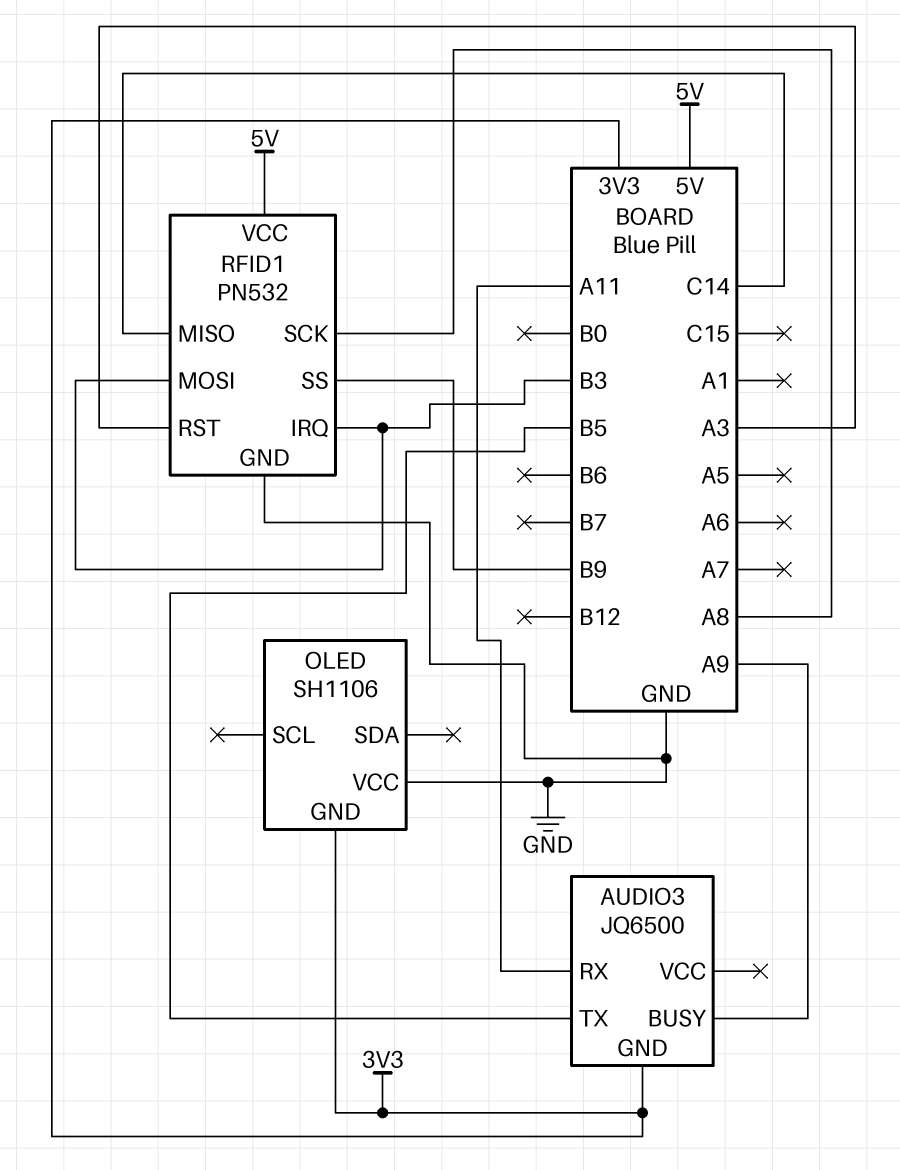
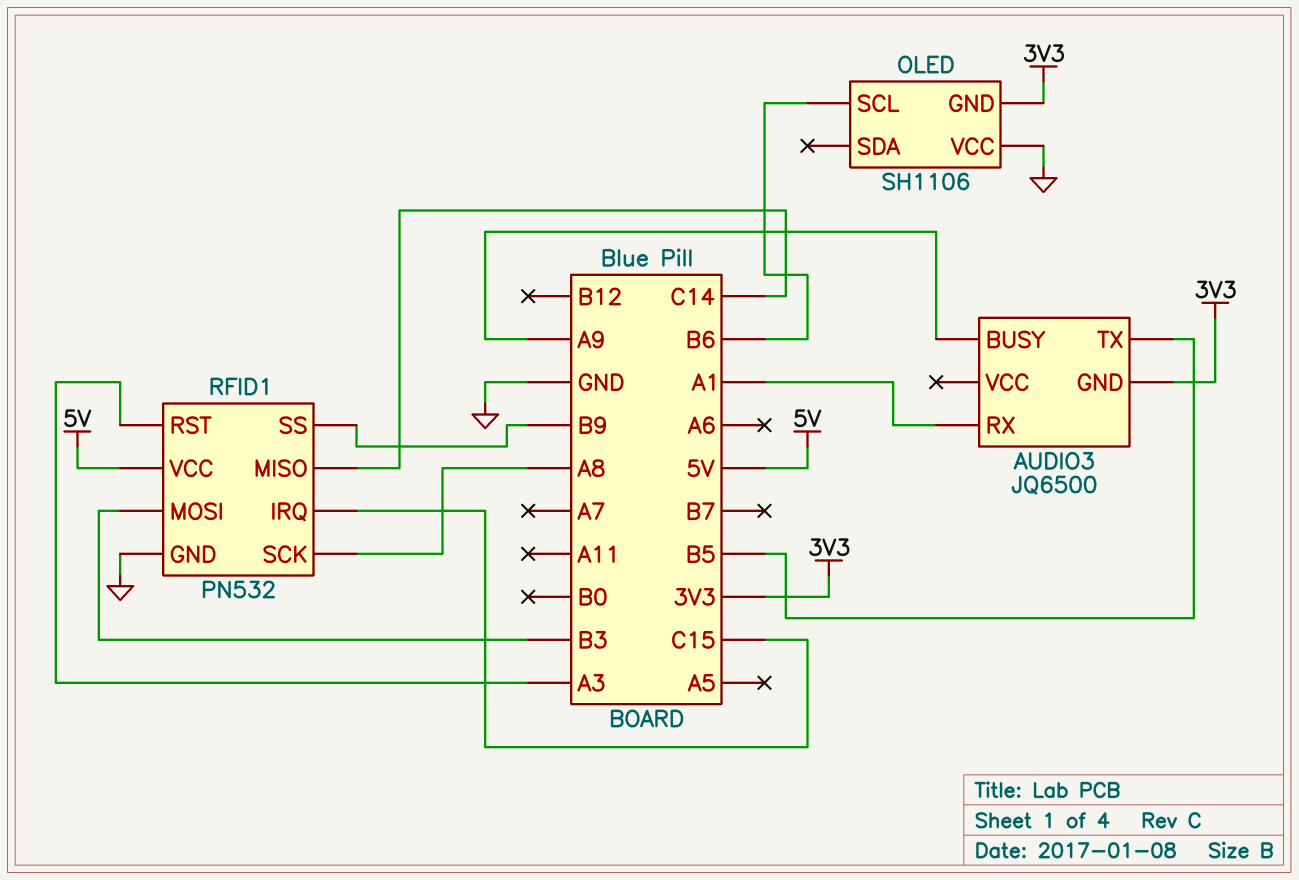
AUDIO3 pin RX: A11 -> A1
OLED pin SCL: none -> B6
RFID1 pin IRQ: B3 -> C15

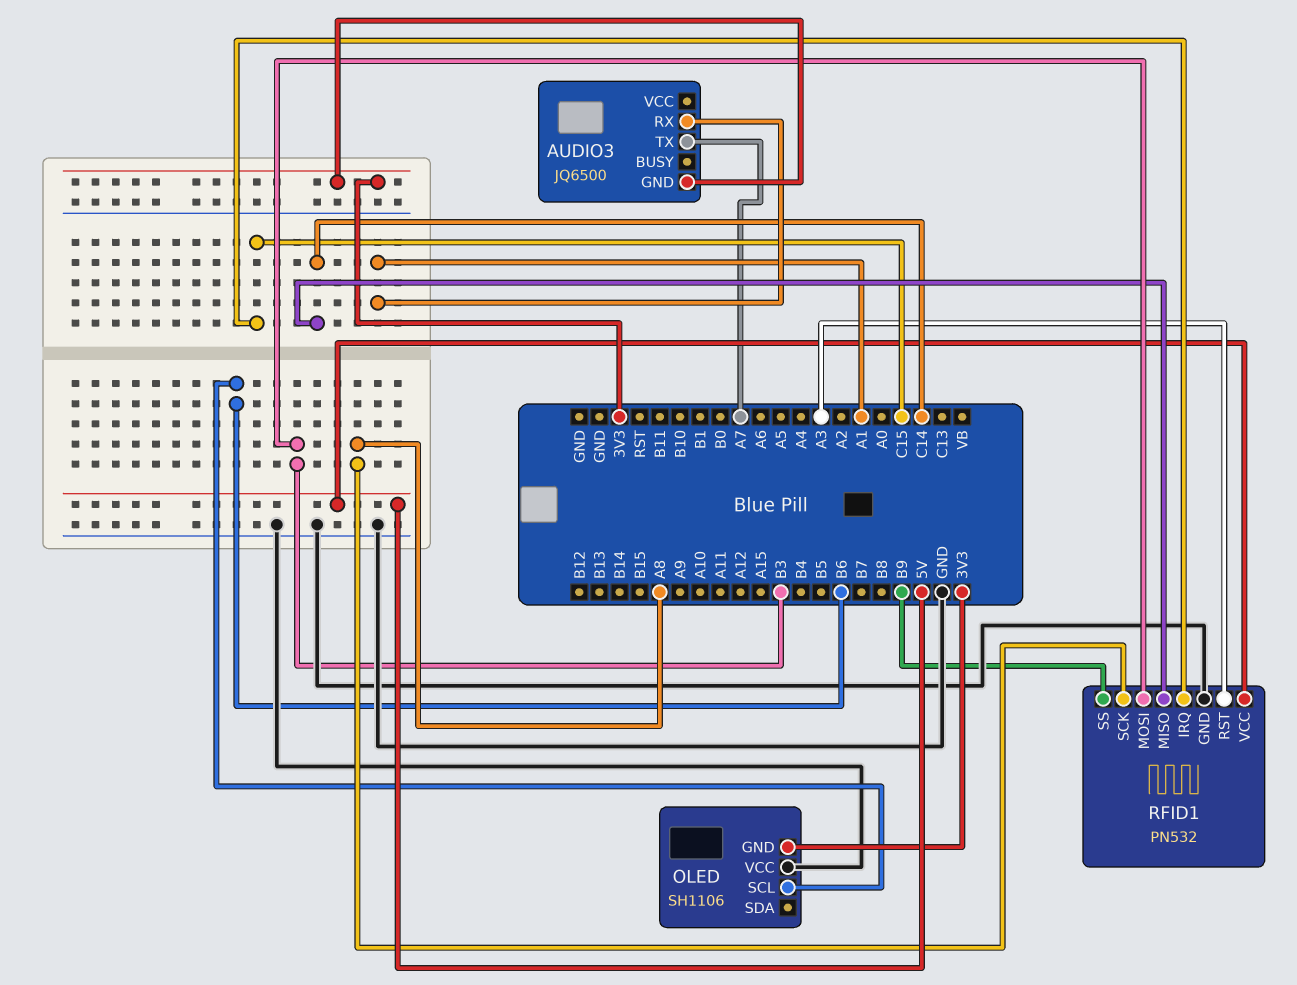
AUDIO3 pin BUSY: A9 -> none
AUDIO3 pin TX: B5 -> A7

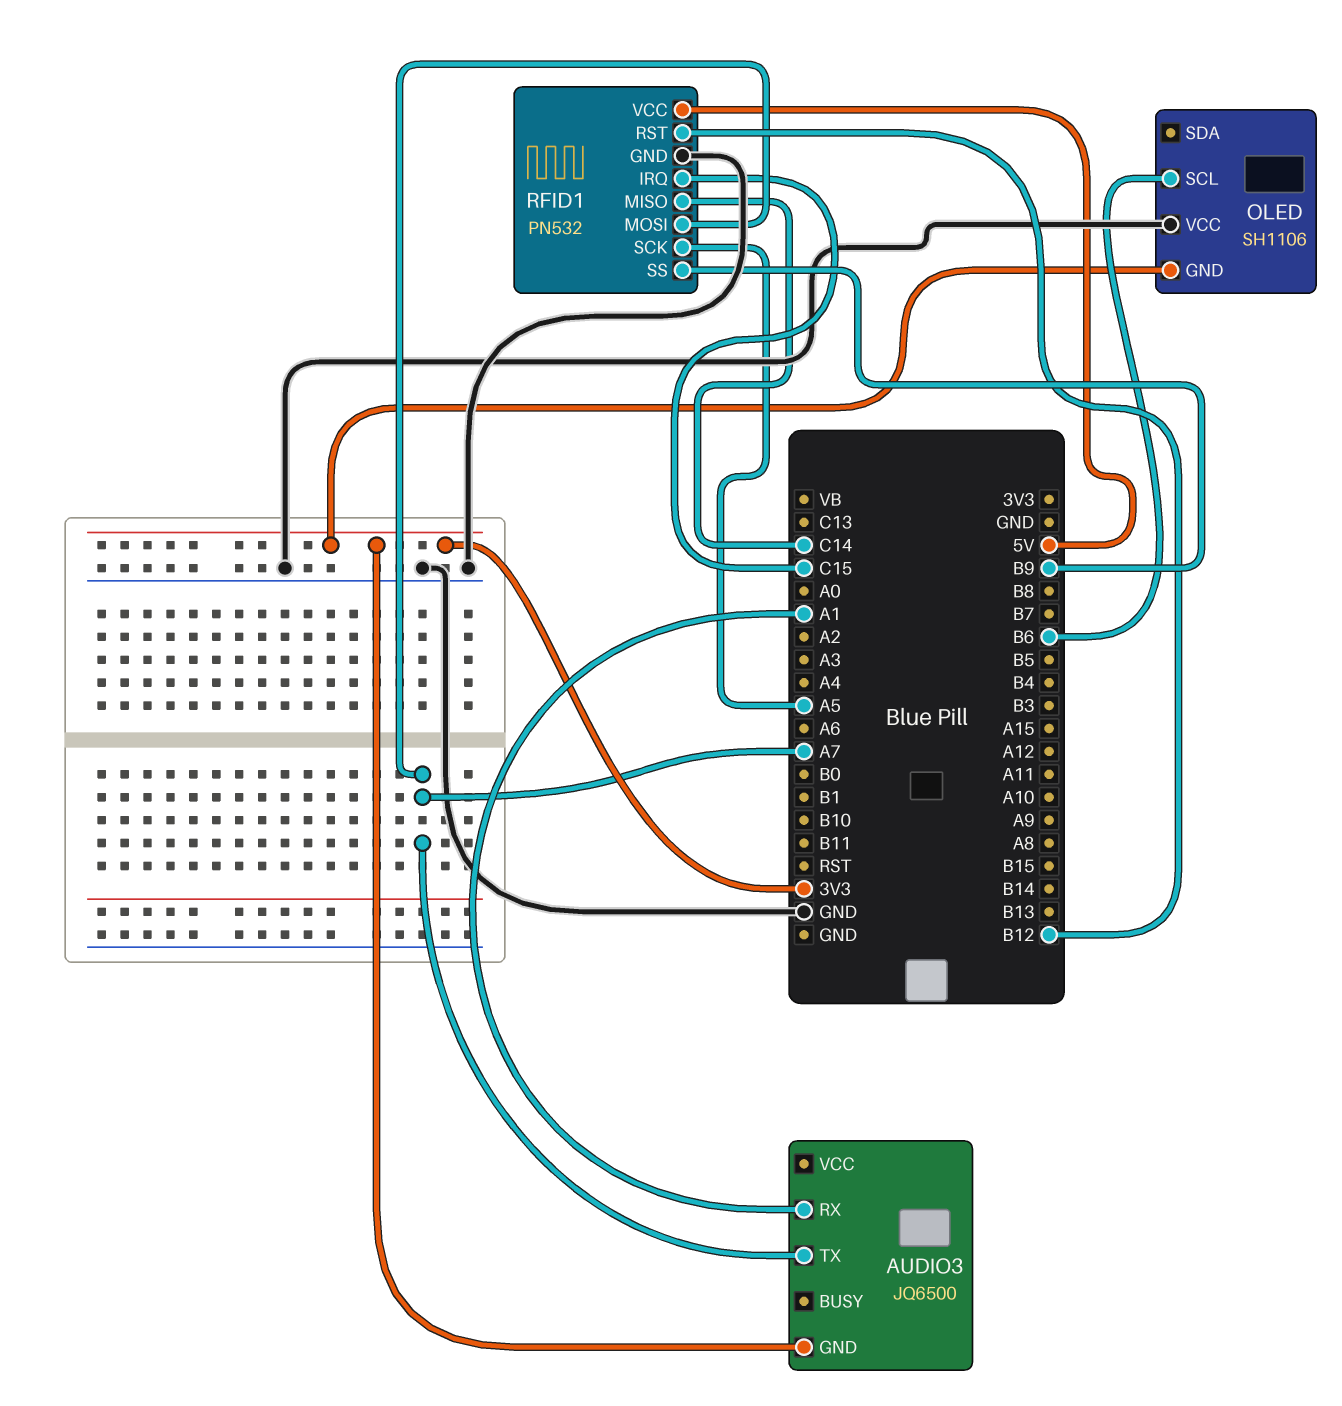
RFID1 pin MOSI: B3 -> A7
RFID1 pin RST: A3 -> B12
RFID1 pin SCK: A8 -> A5

